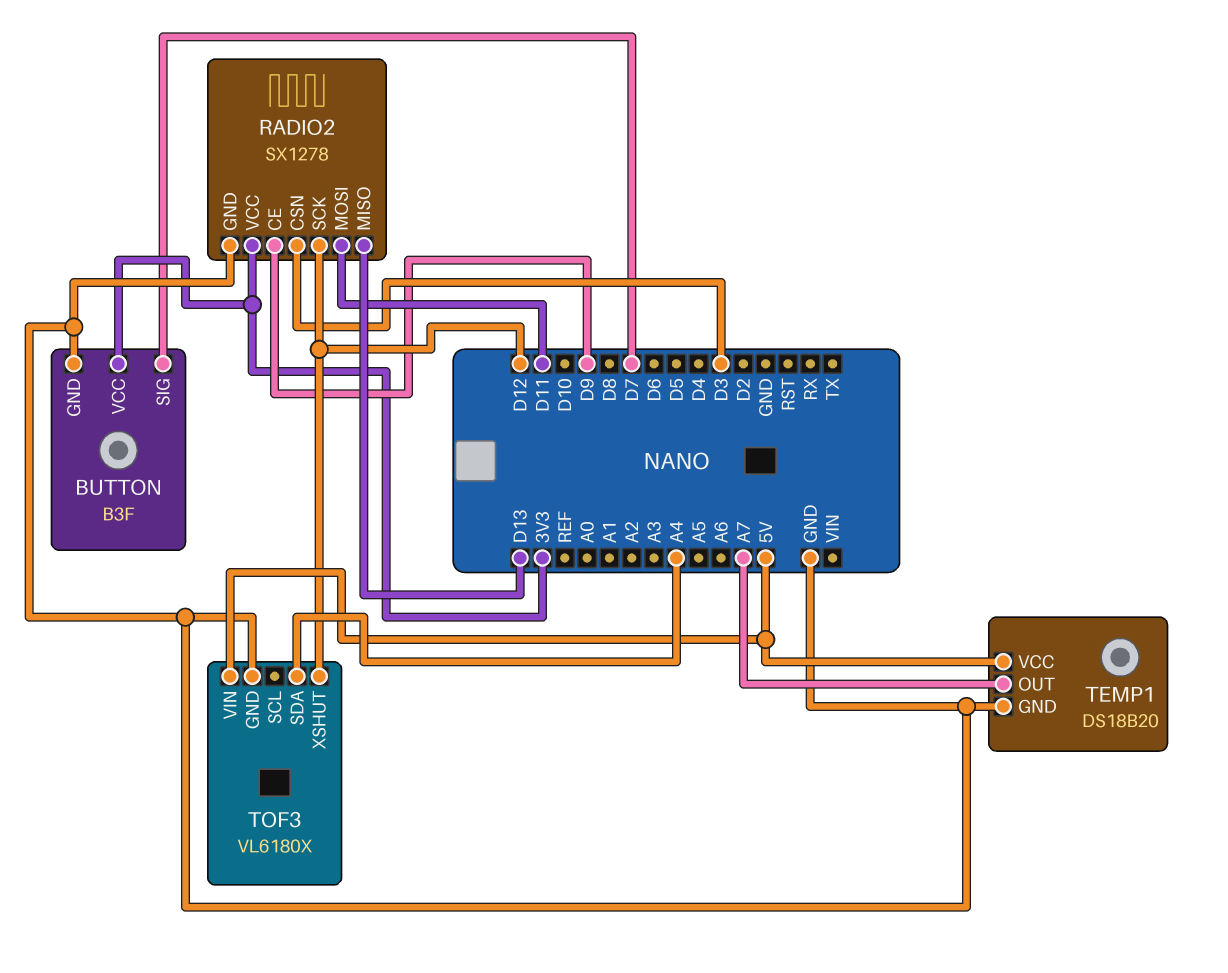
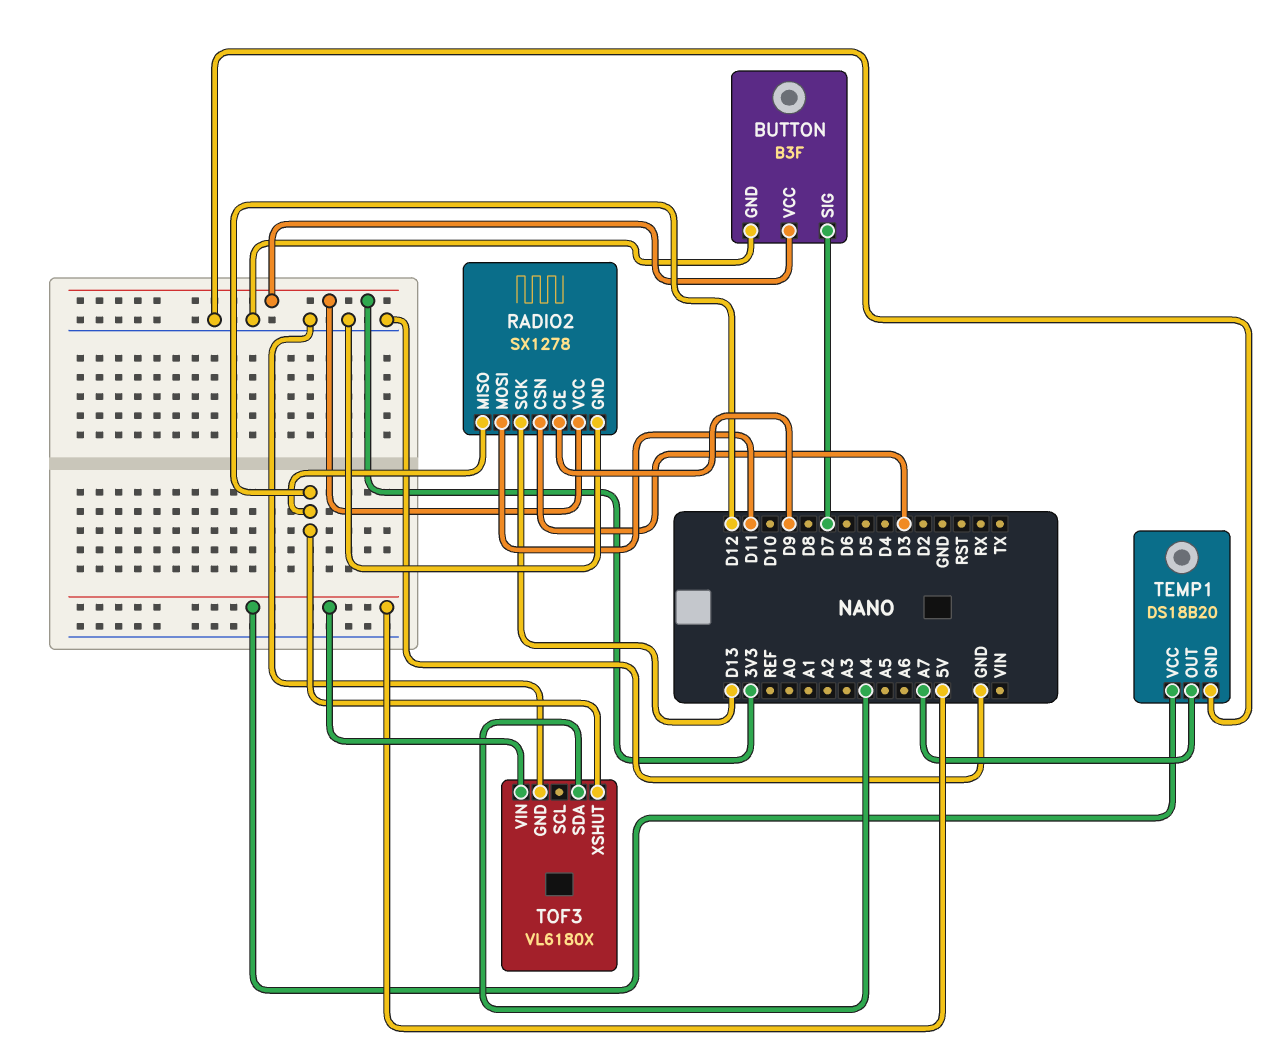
RADIO2 pin MISO: D13 -> D12
RADIO2 pin SCK: D12 -> D13

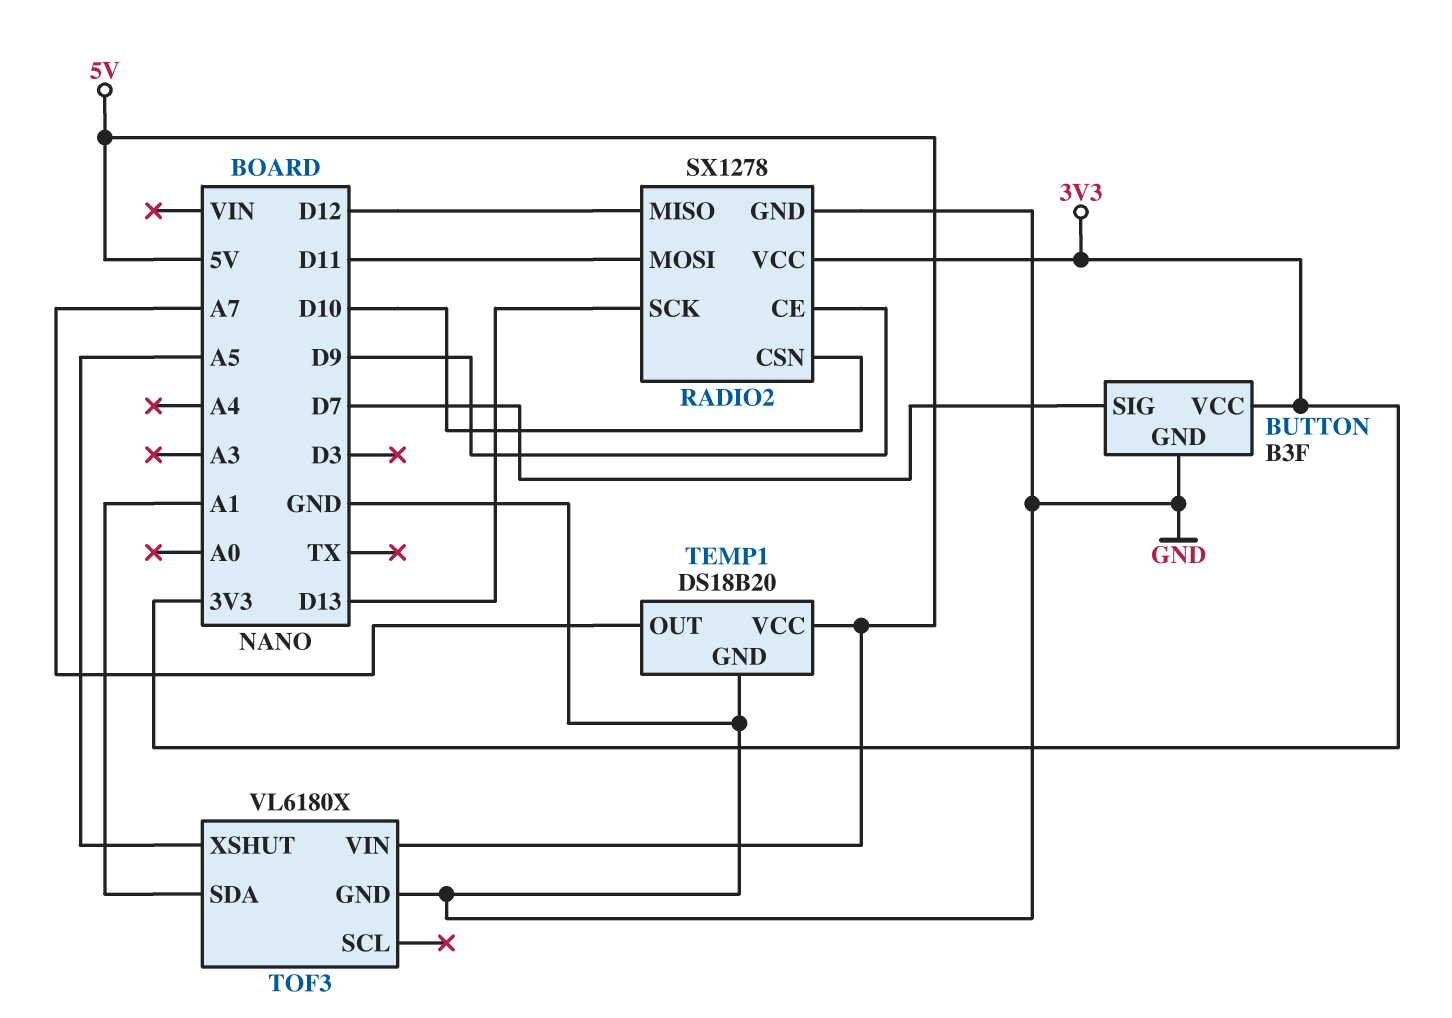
RADIO2 pin CSN: D3 -> D10
TOF3 pin SDA: A4 -> A1
TOF3 pin XSHUT: D12 -> A5

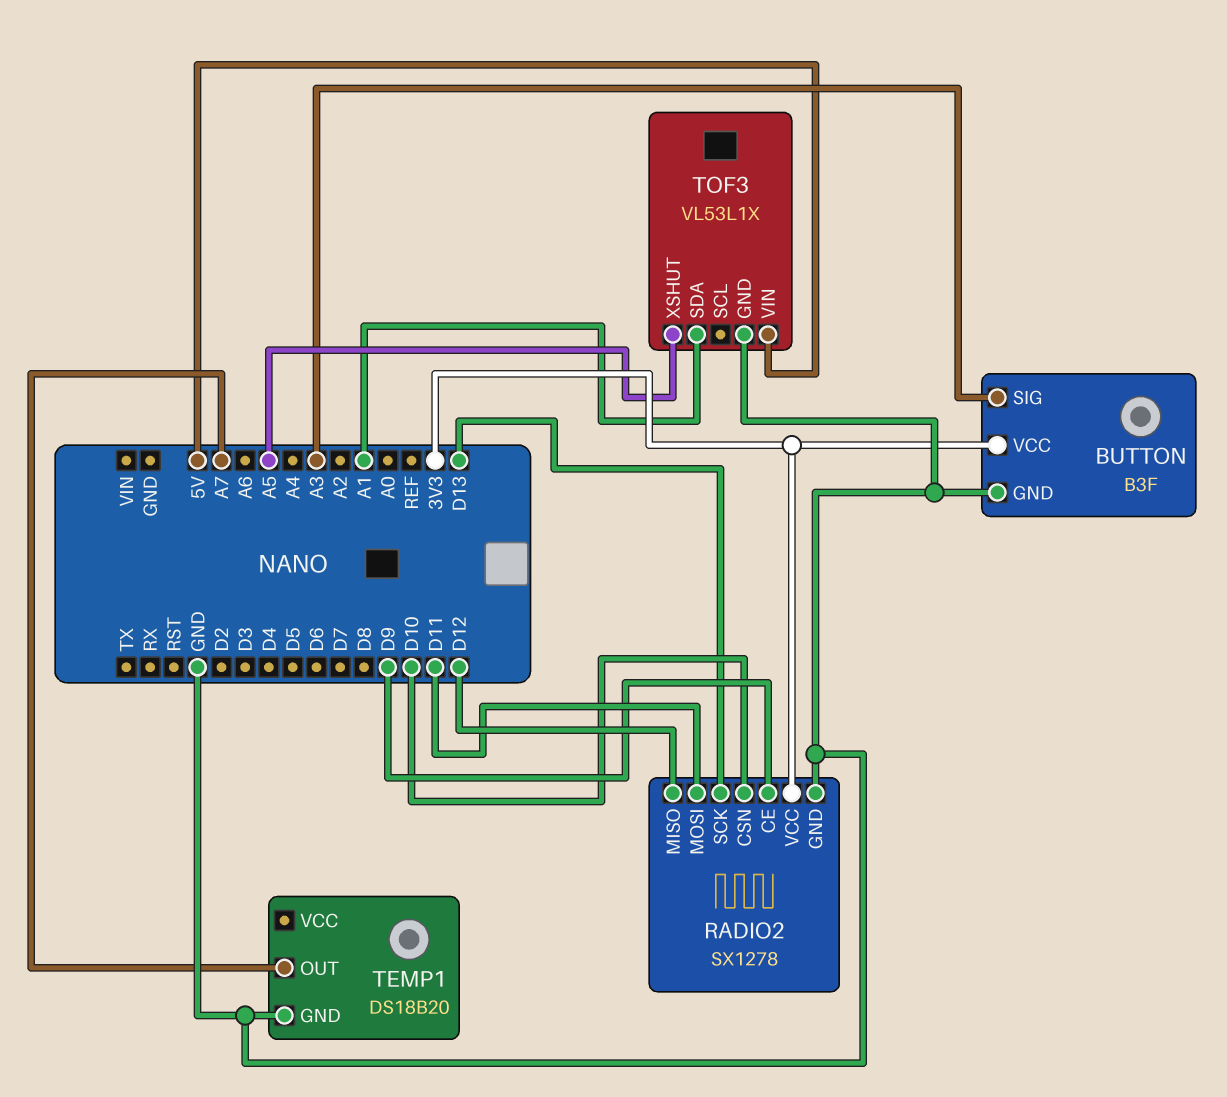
BUTTON pin SIG: D7 -> A3
TEMP1 pin VCC: 5V -> none
TOF3: VL6180X -> VL53L1X

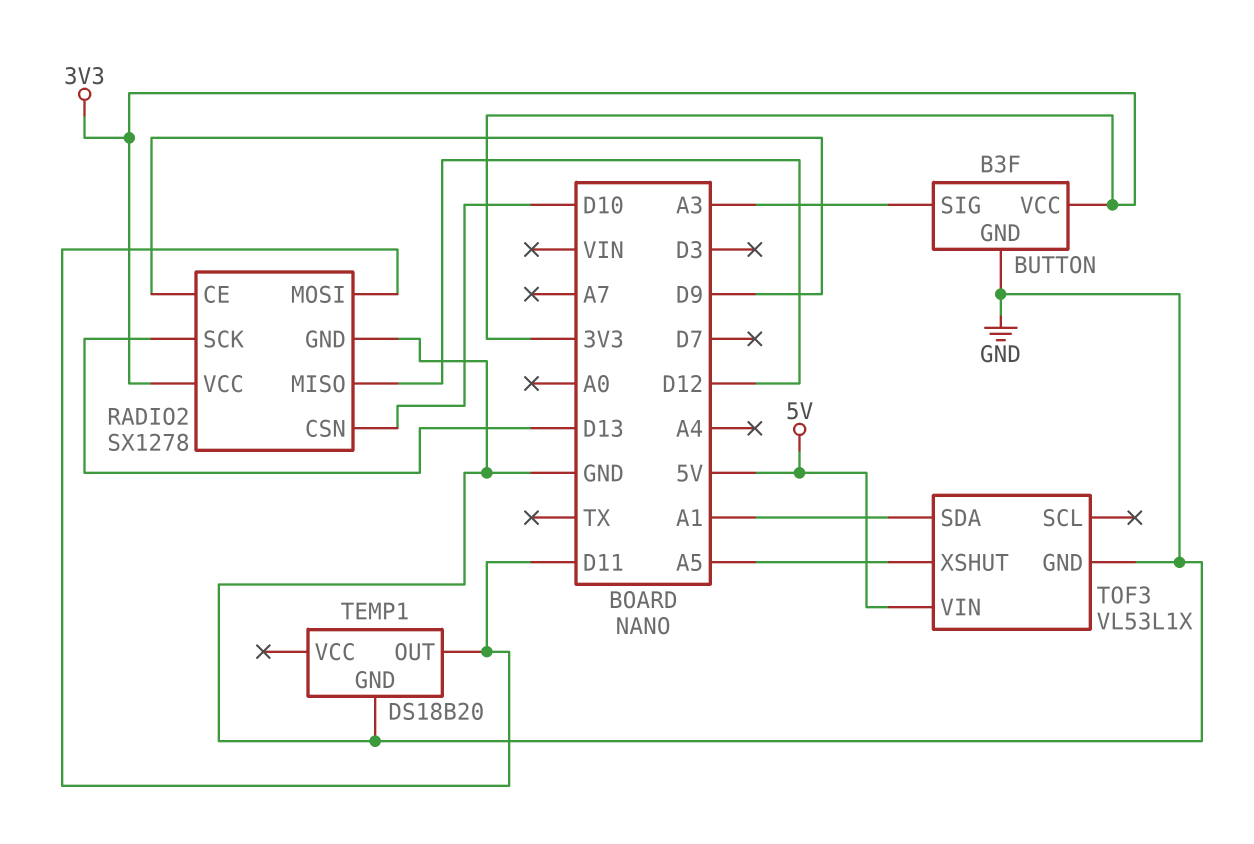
TEMP1 pin OUT: A7 -> D11

